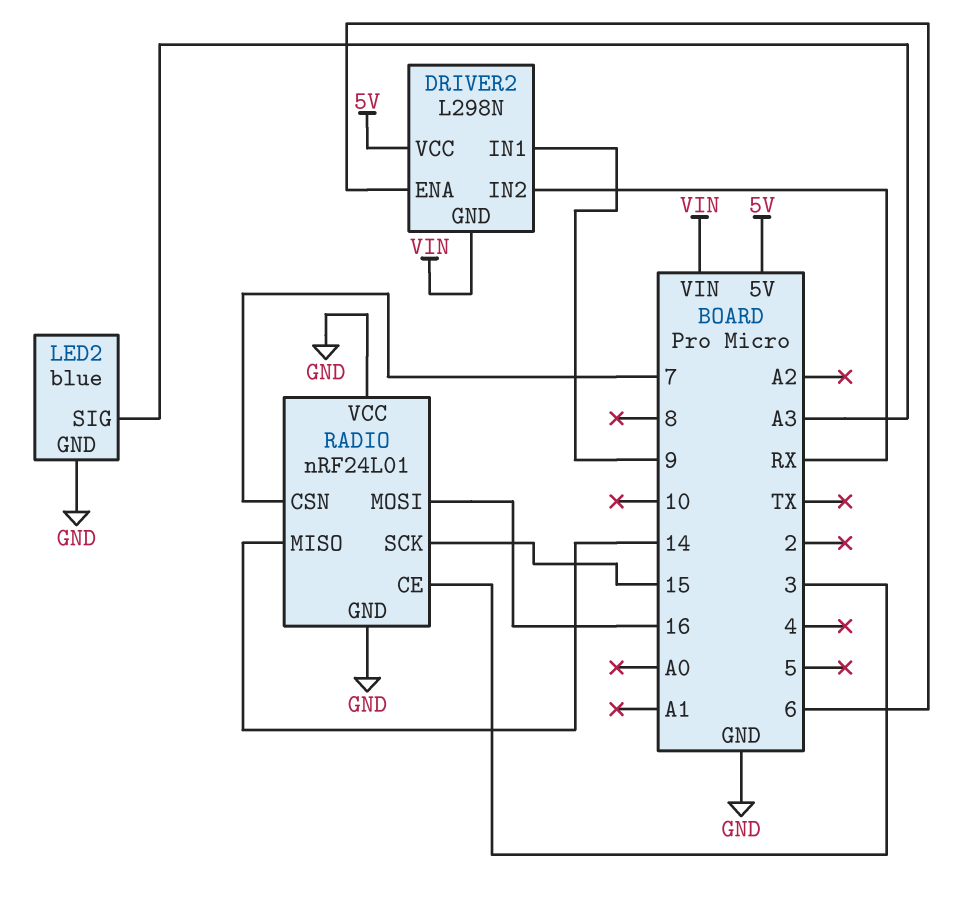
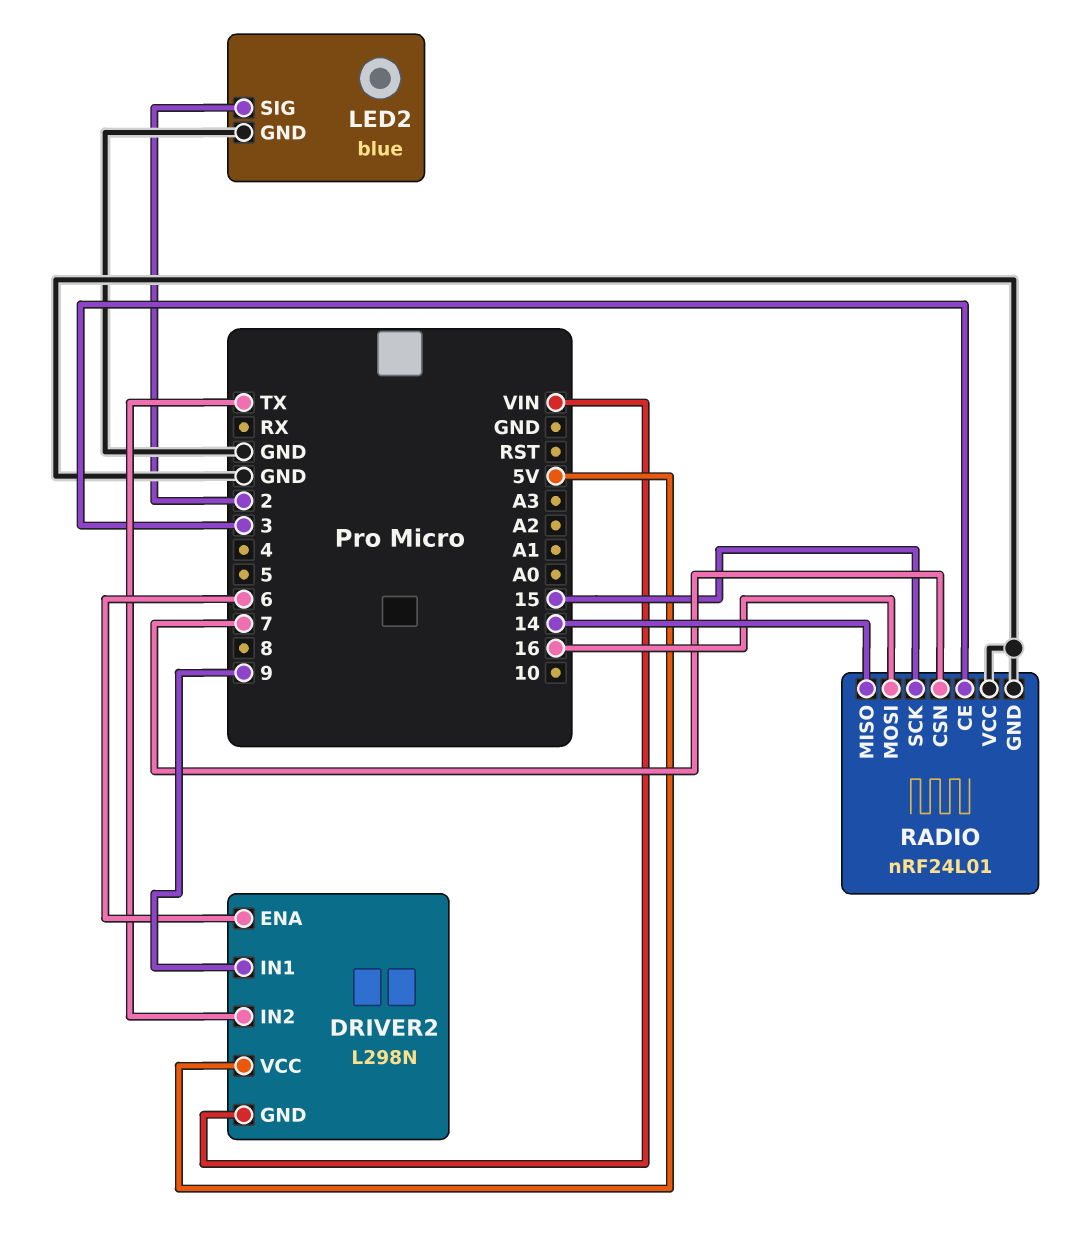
DRIVER2 pin IN2: RX -> TX
LED2 pin SIG: A3 -> 2

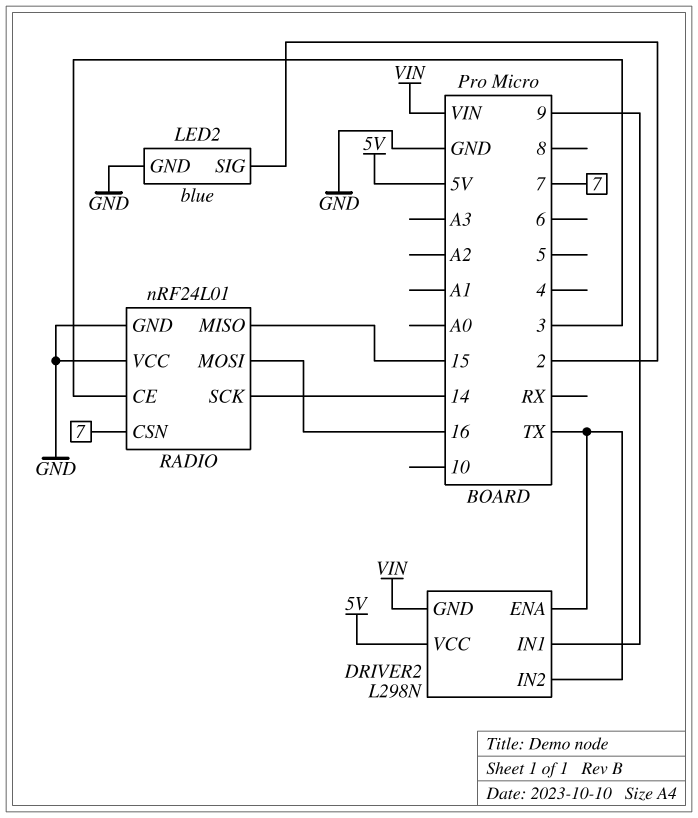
DRIVER2 pin ENA: 6 -> TX
RADIO pin MISO: 14 -> 15
RADIO pin SCK: 15 -> 14

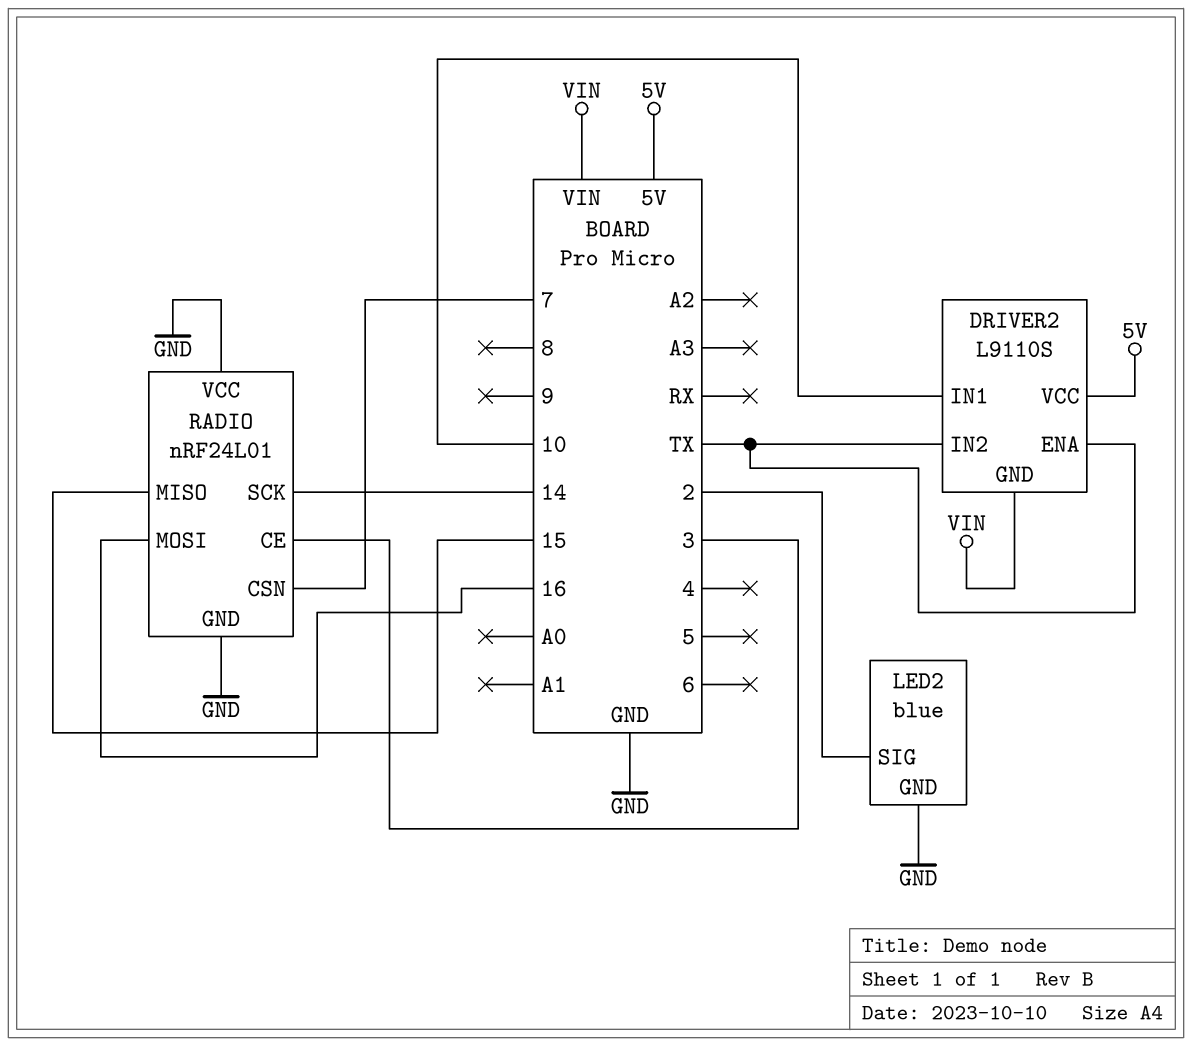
DRIVER2: L298N -> L9110S
DRIVER2 pin IN1: 9 -> 10

